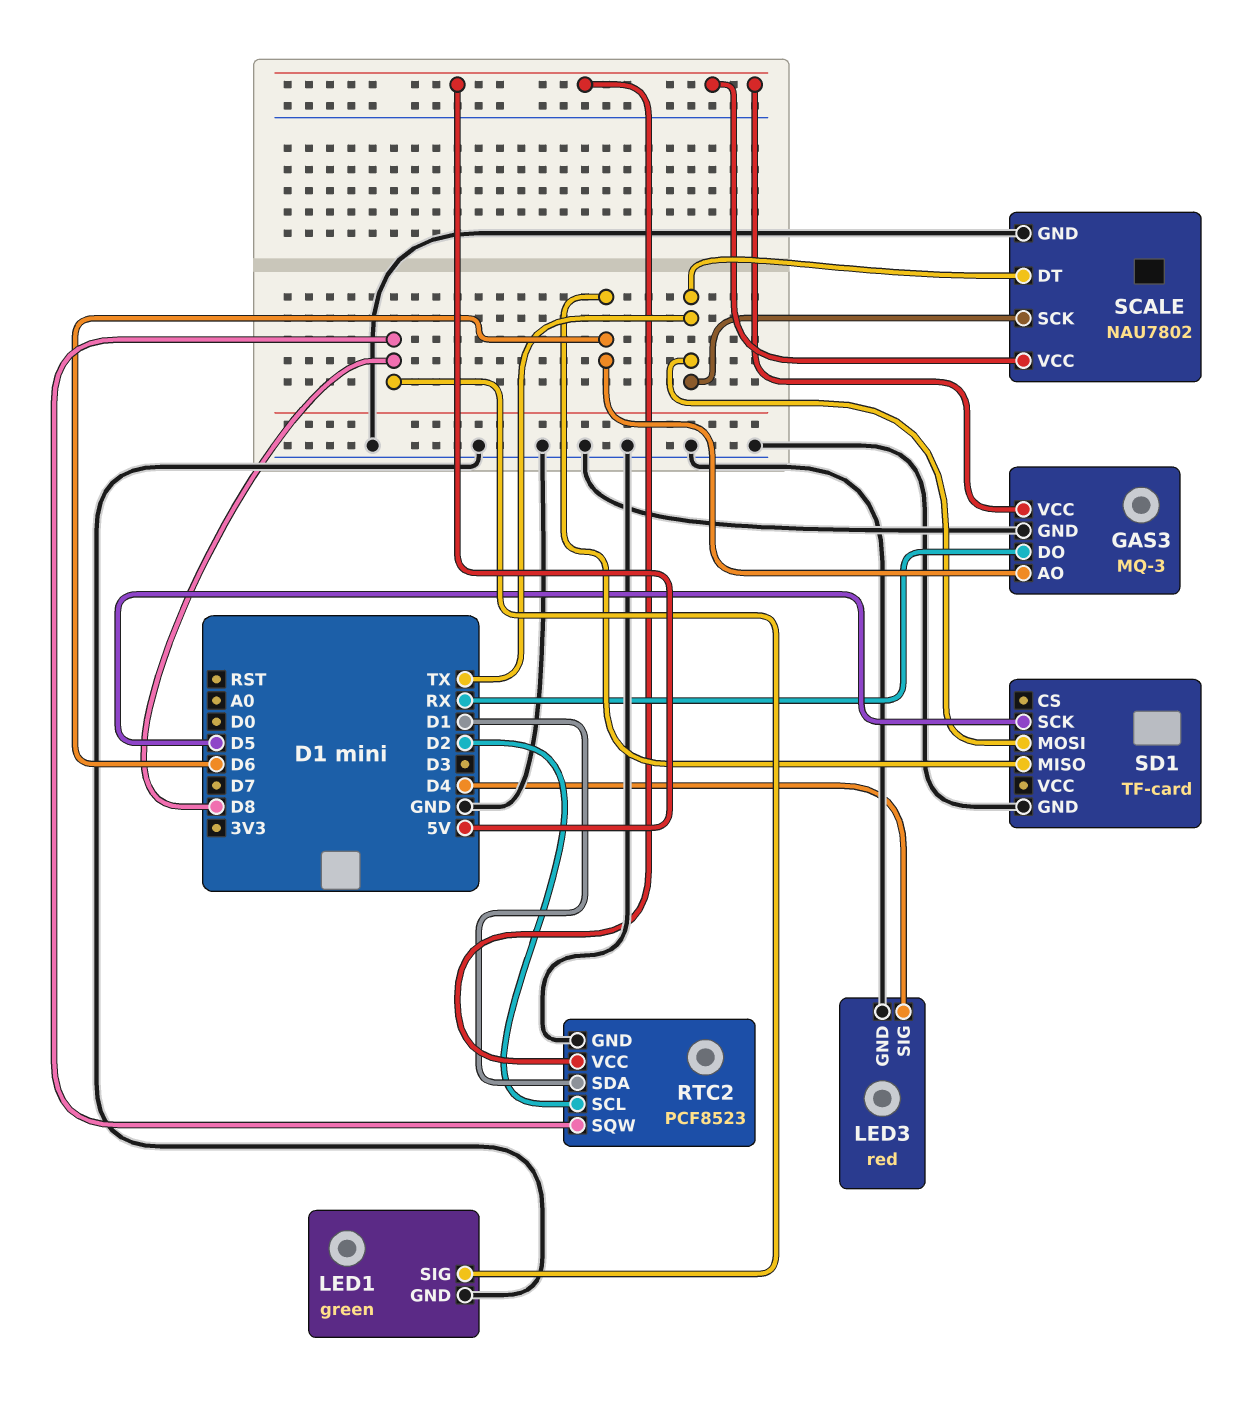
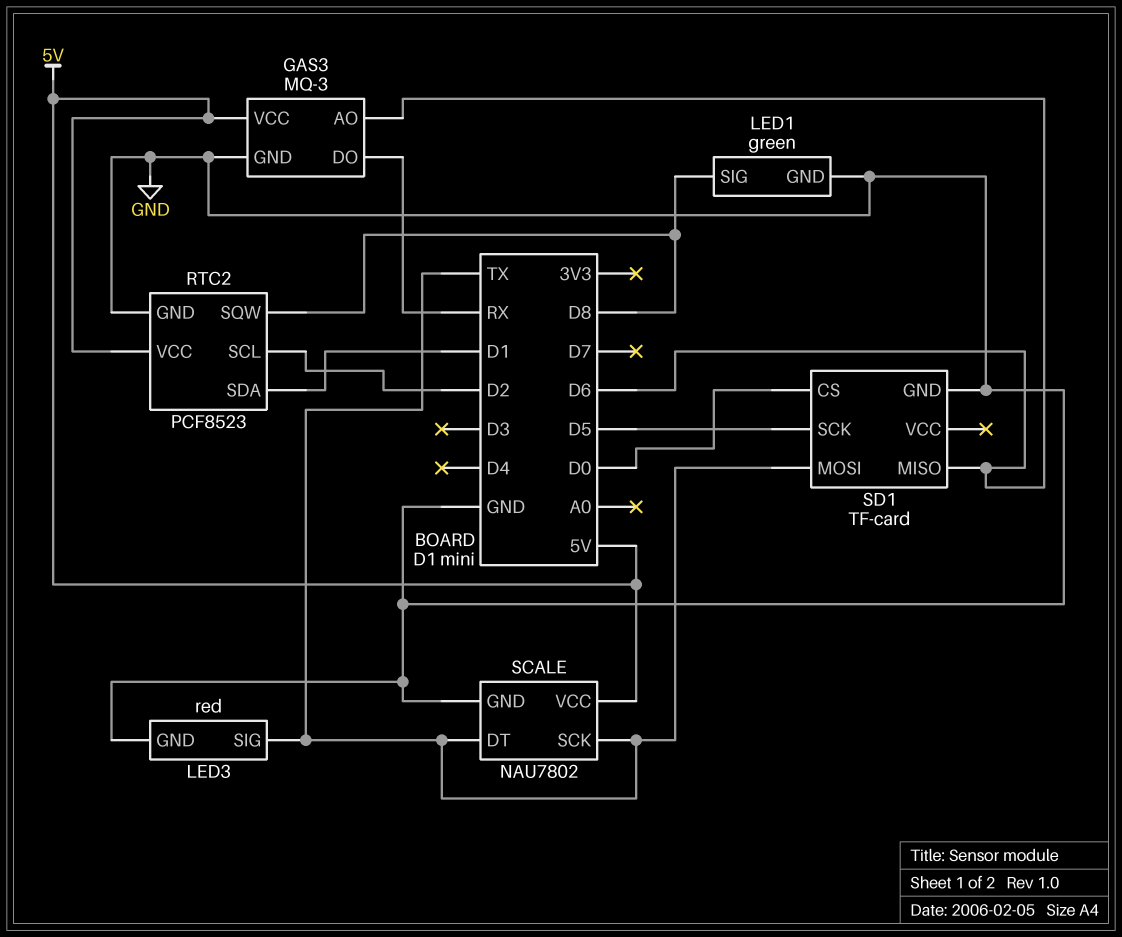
LED3 pin SIG: D4 -> TX
SD1 pin CS: none -> D0

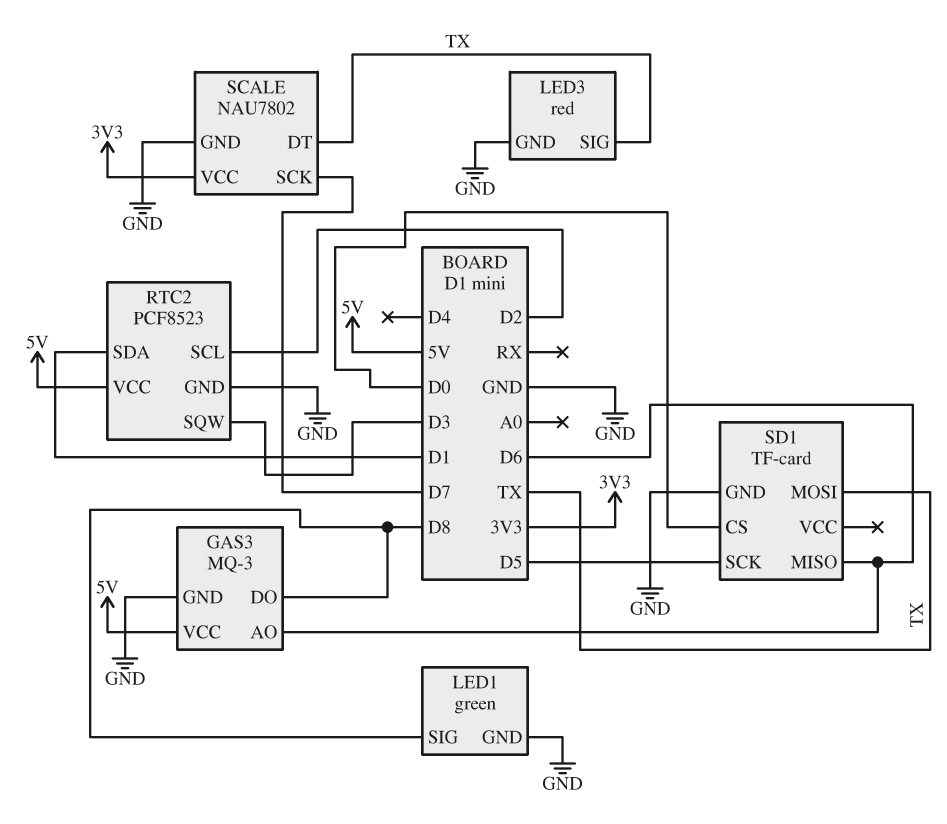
GAS3 pin DO: RX -> D8
RTC2 pin SQW: D8 -> D3
SCALE pin SCK: TX -> D7
SCALE pin VCC: 5V -> 3V3

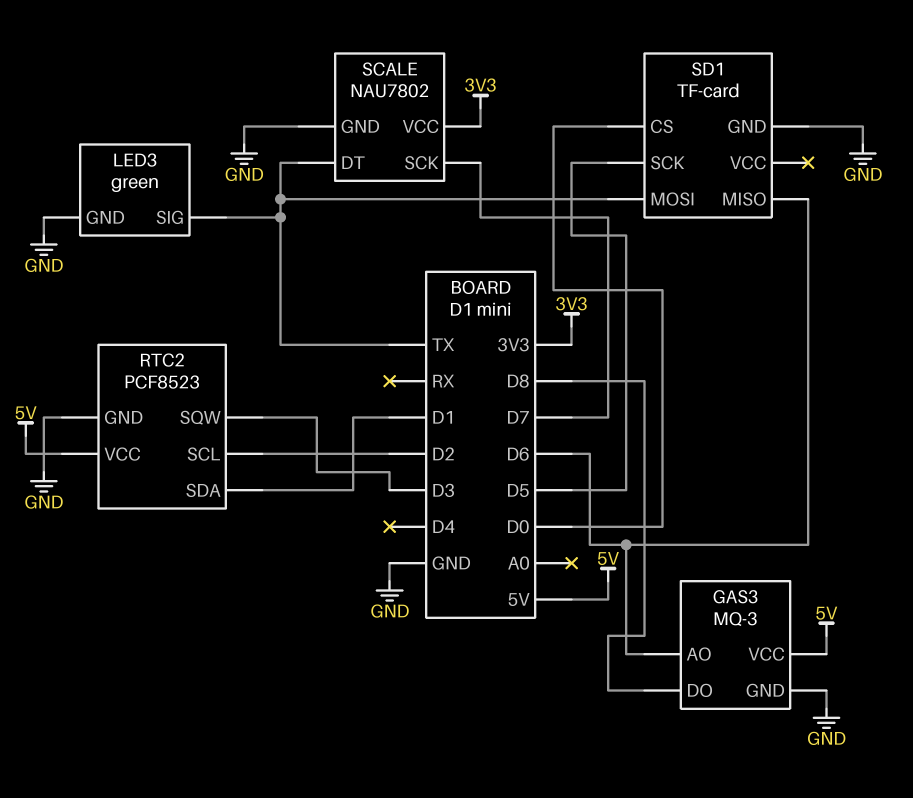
LED1: green -> none
LED1 pin GND: GND -> none
LED1 pin SIG: D8 -> none
LED3: red -> green

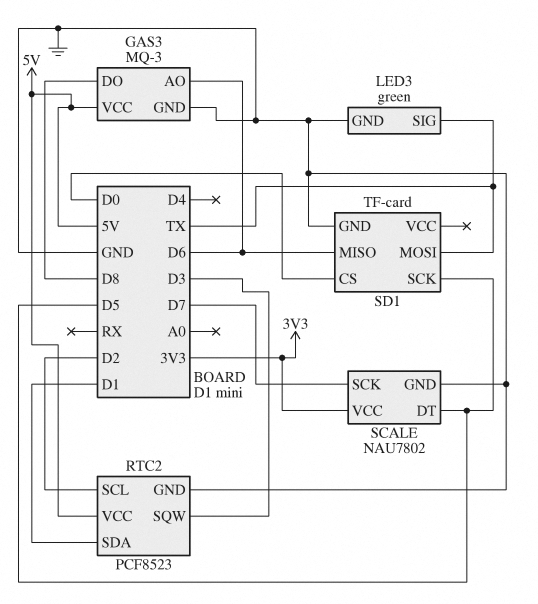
SCALE pin DT: TX -> D5

